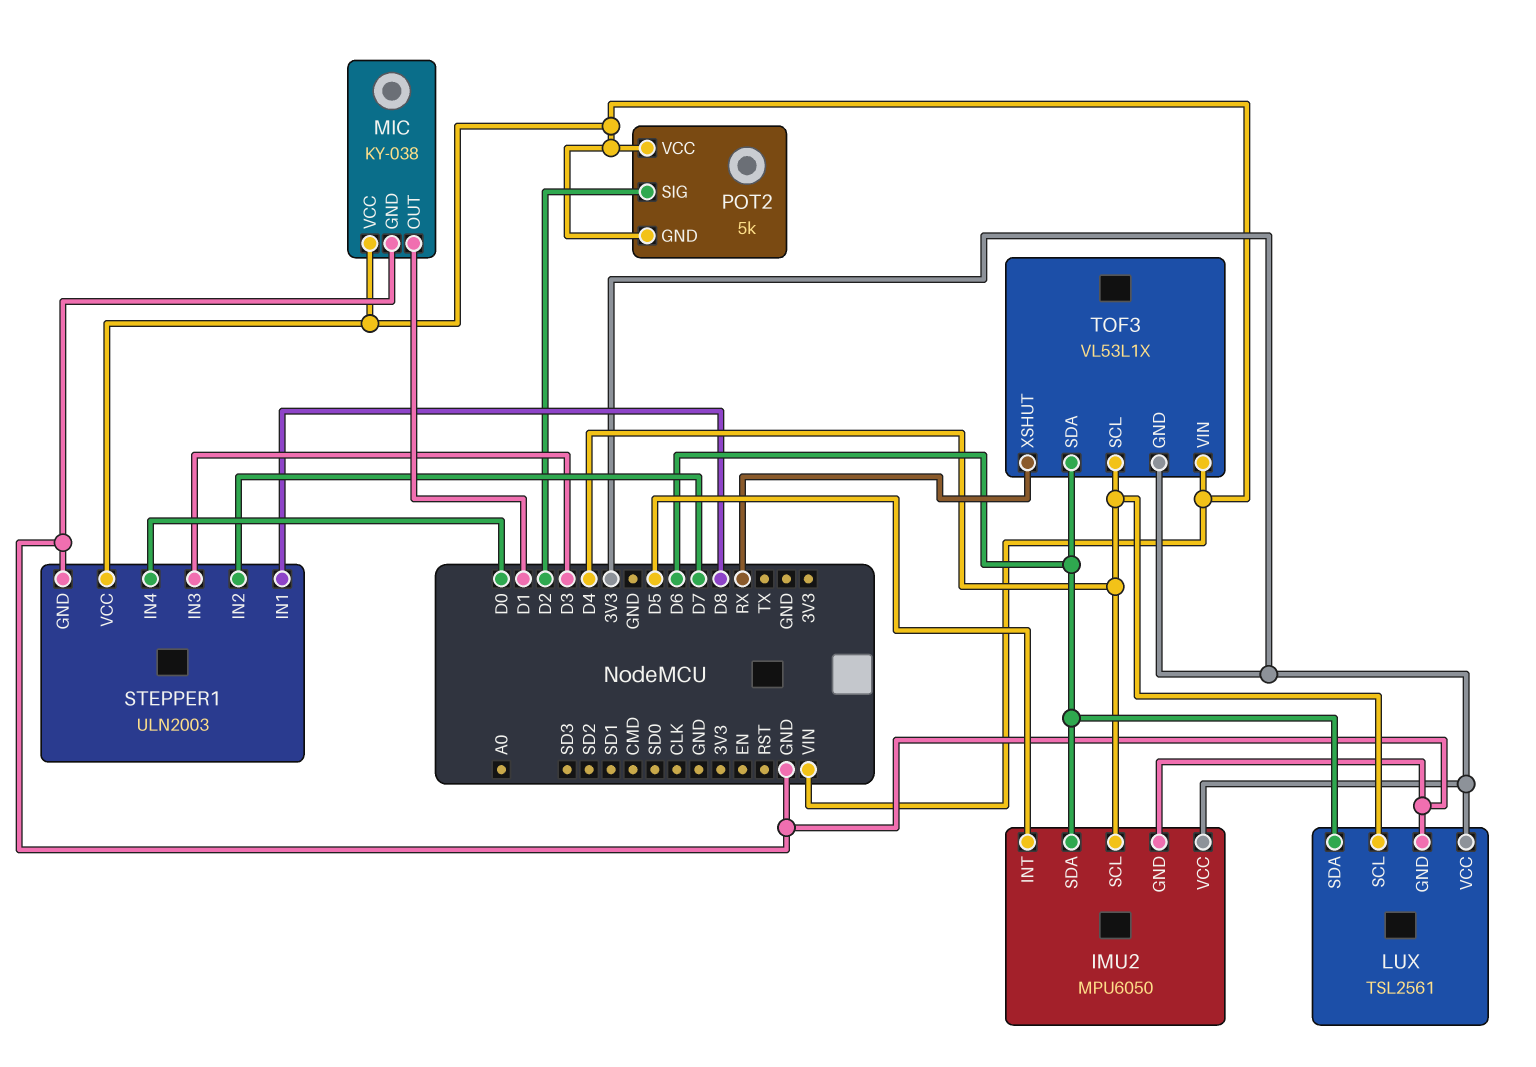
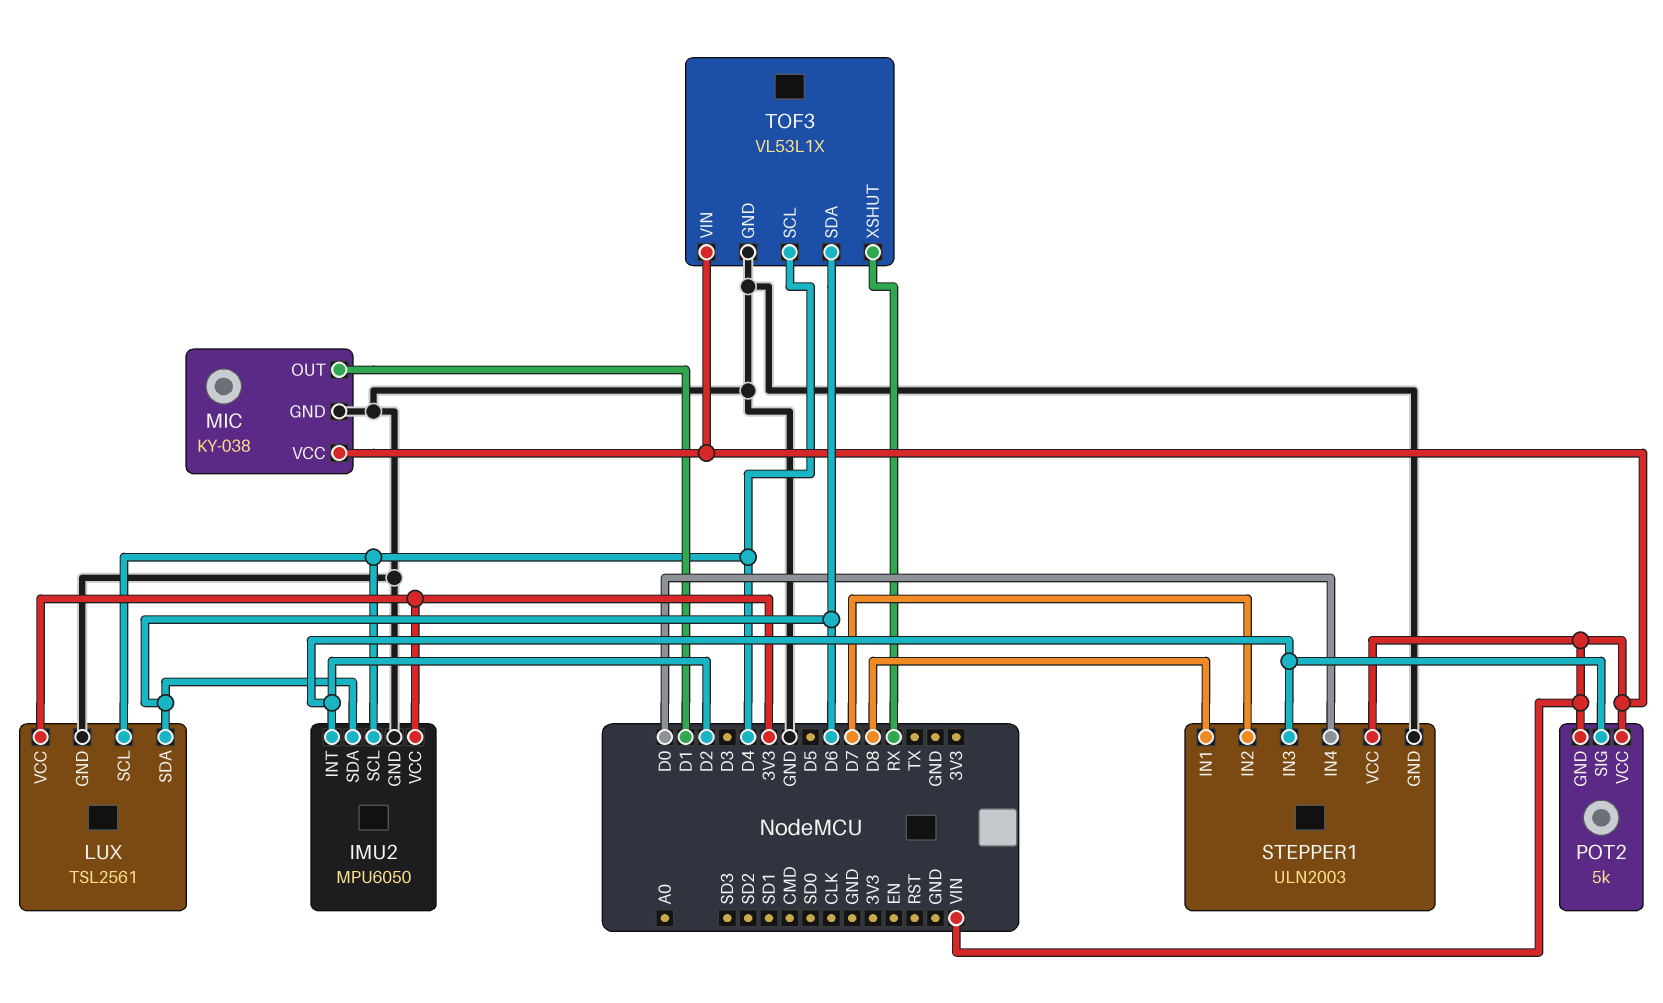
IMU2 pin INT: D5 -> D2
STEPPER1 pin IN3: D3 -> D2
TOF3 pin GND: 3V3 -> GND

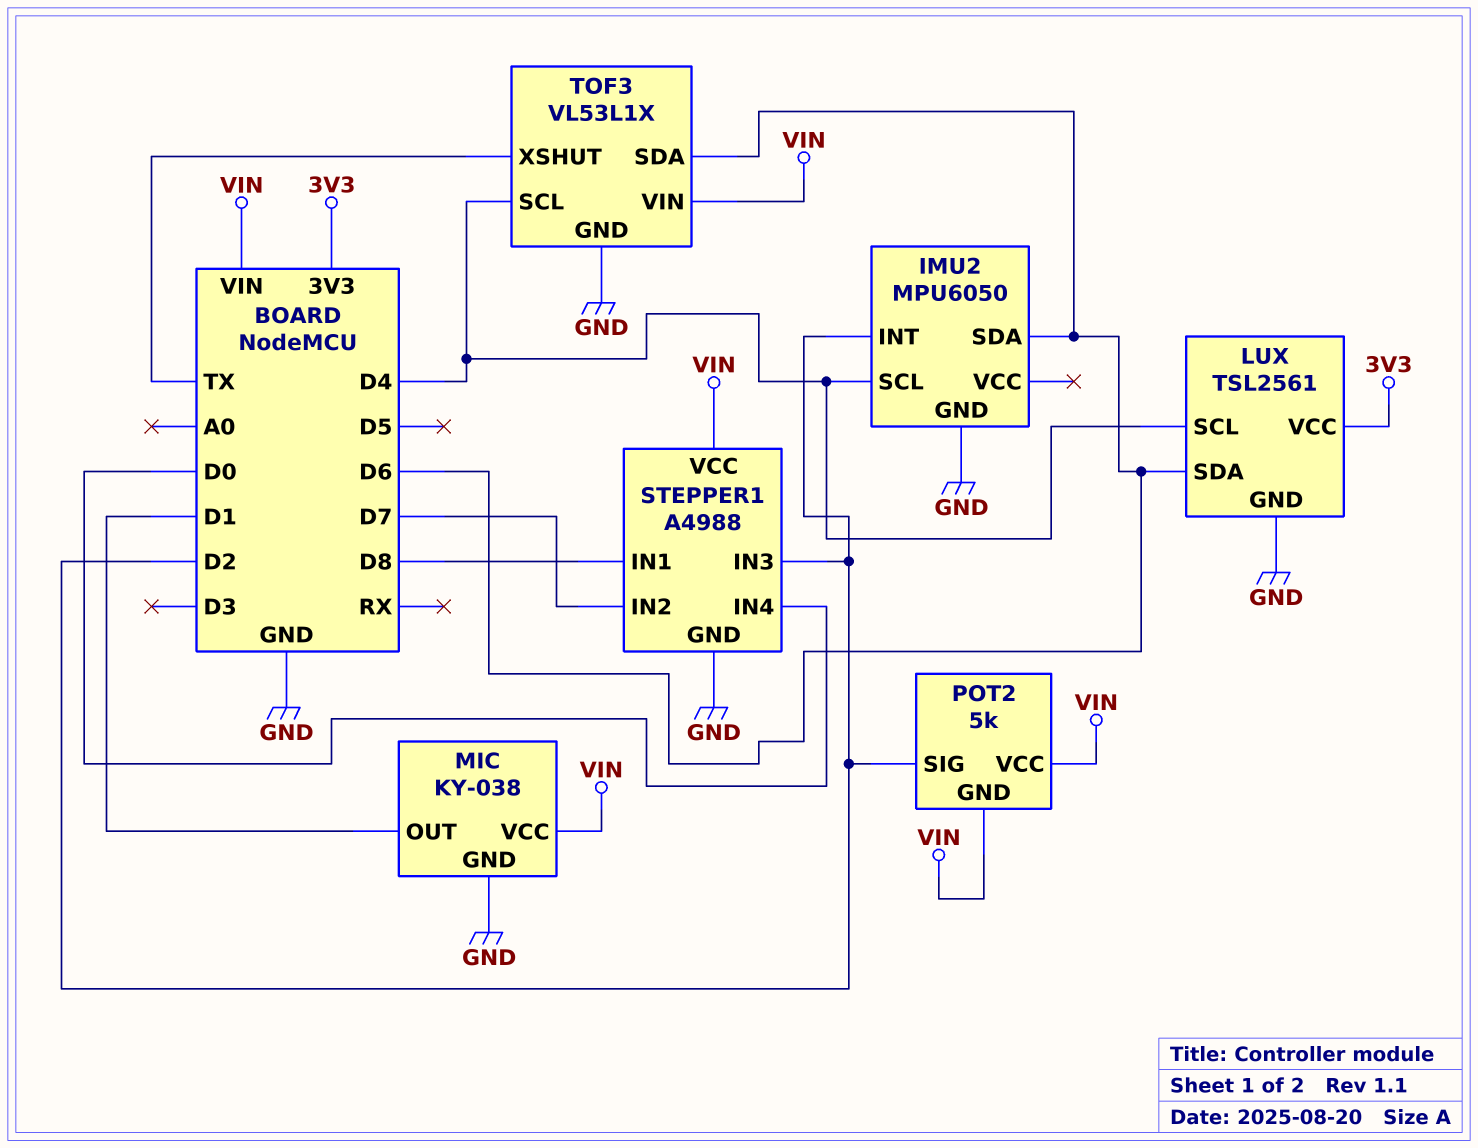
IMU2 pin VCC: 3V3 -> none
STEPPER1: ULN2003 -> A4988
TOF3 pin XSHUT: RX -> TX

